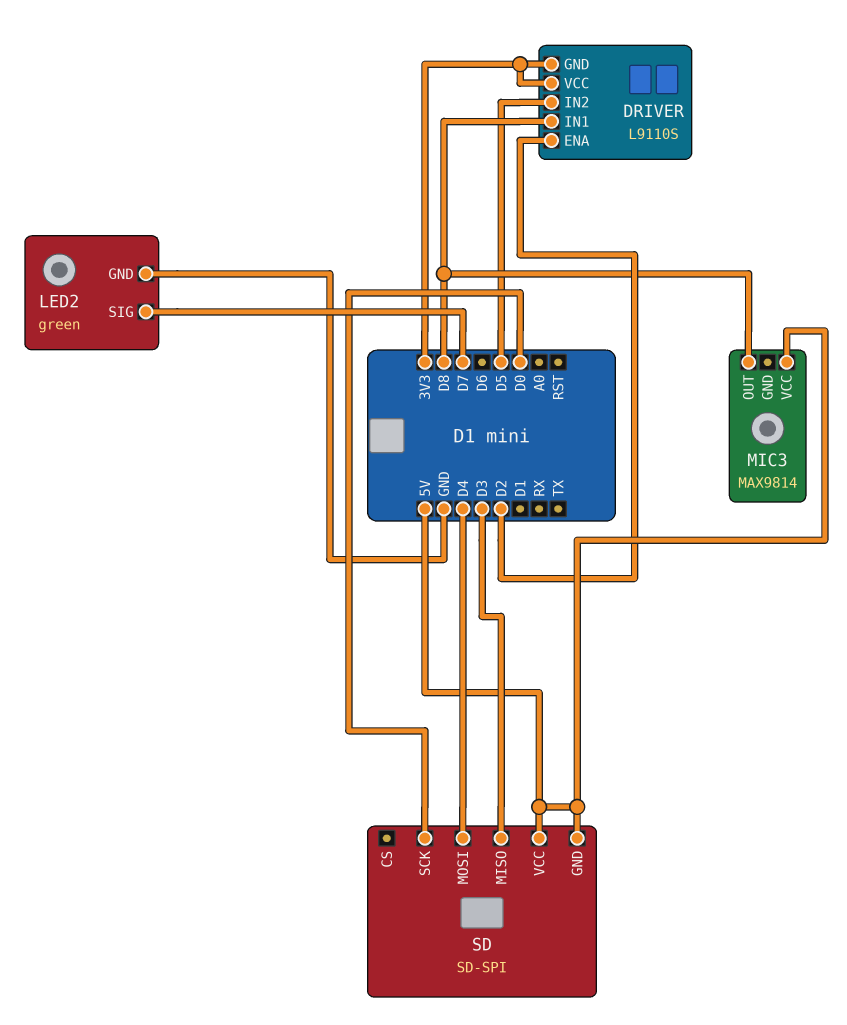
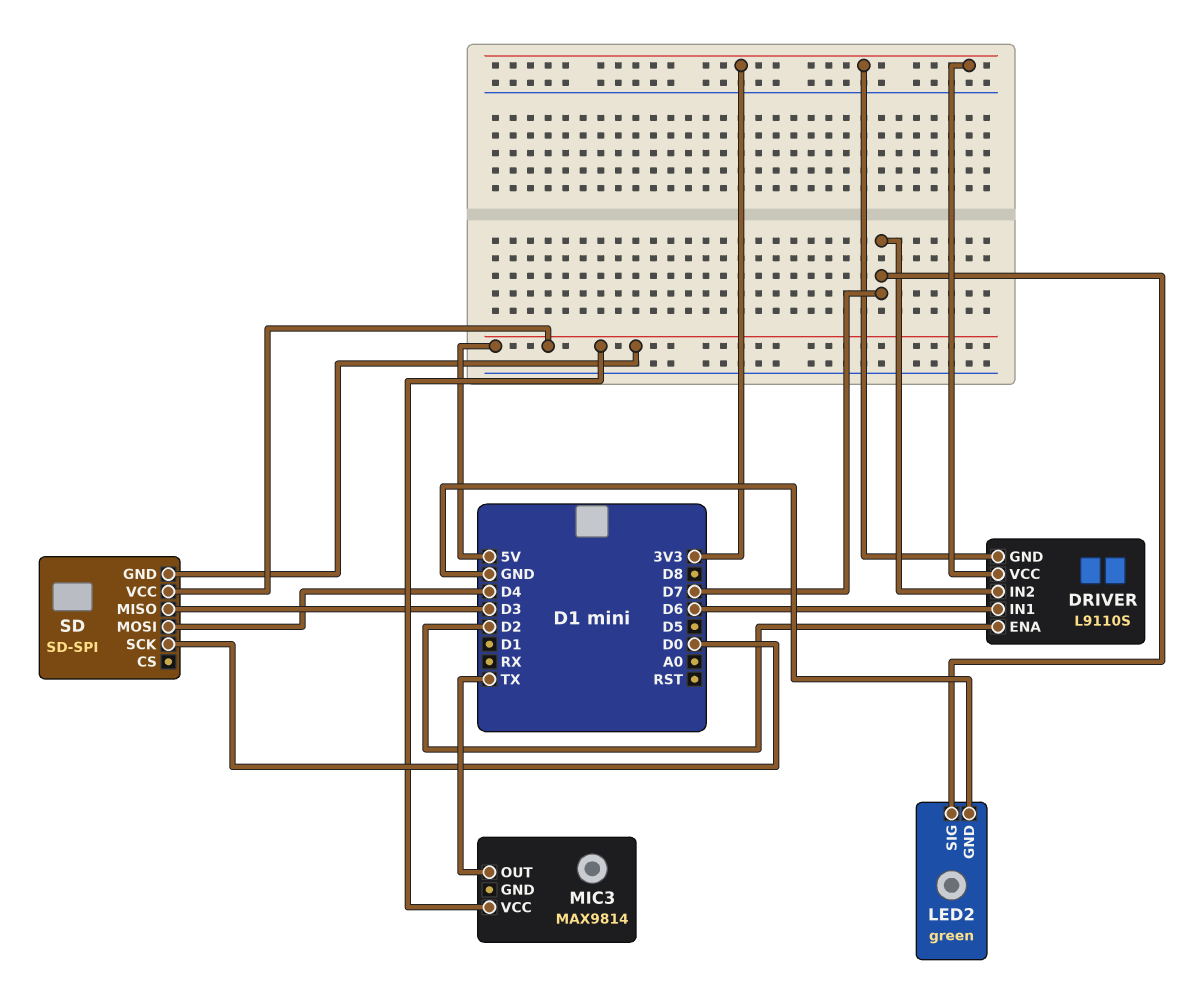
DRIVER pin IN1: D8 -> D6
DRIVER pin IN2: D5 -> D7
MIC3 pin OUT: D8 -> TX

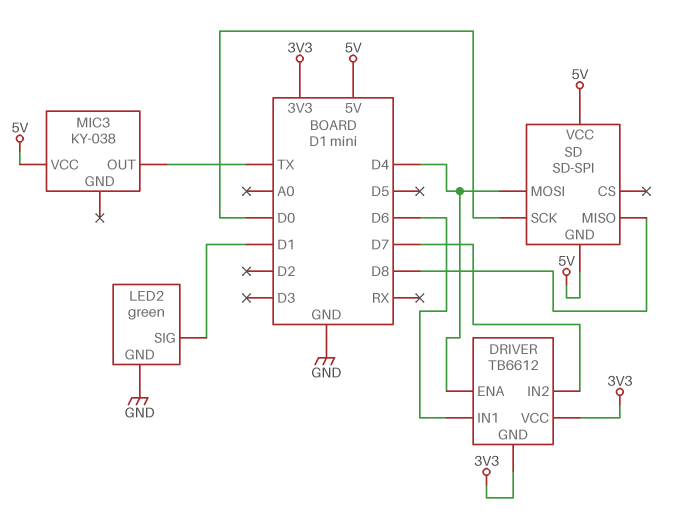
DRIVER: L9110S -> TB6612
DRIVER pin ENA: D2 -> D4
LED2 pin SIG: D7 -> D1
MIC3: MAX9814 -> KY-038
SD pin MISO: D3 -> D8

